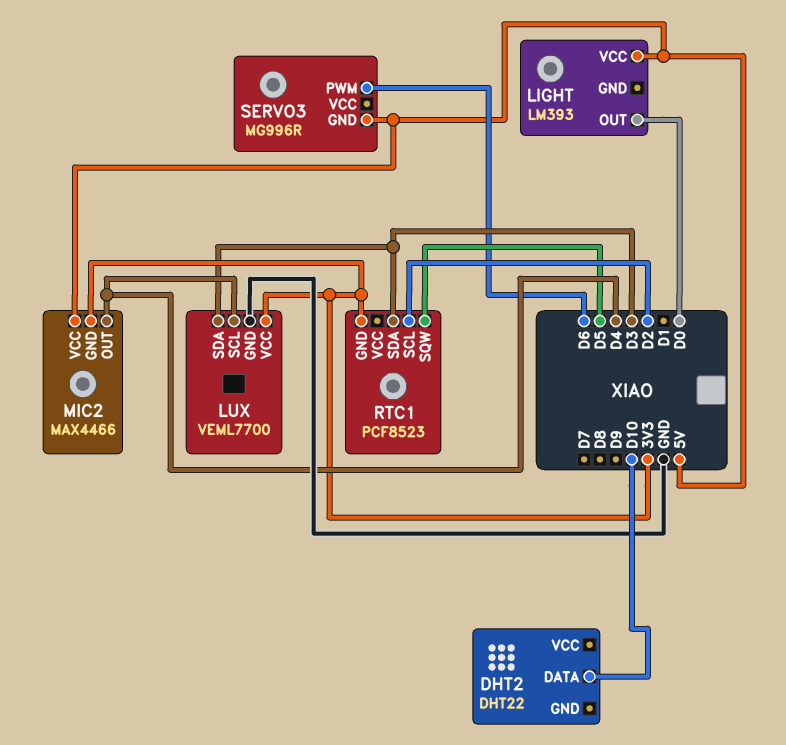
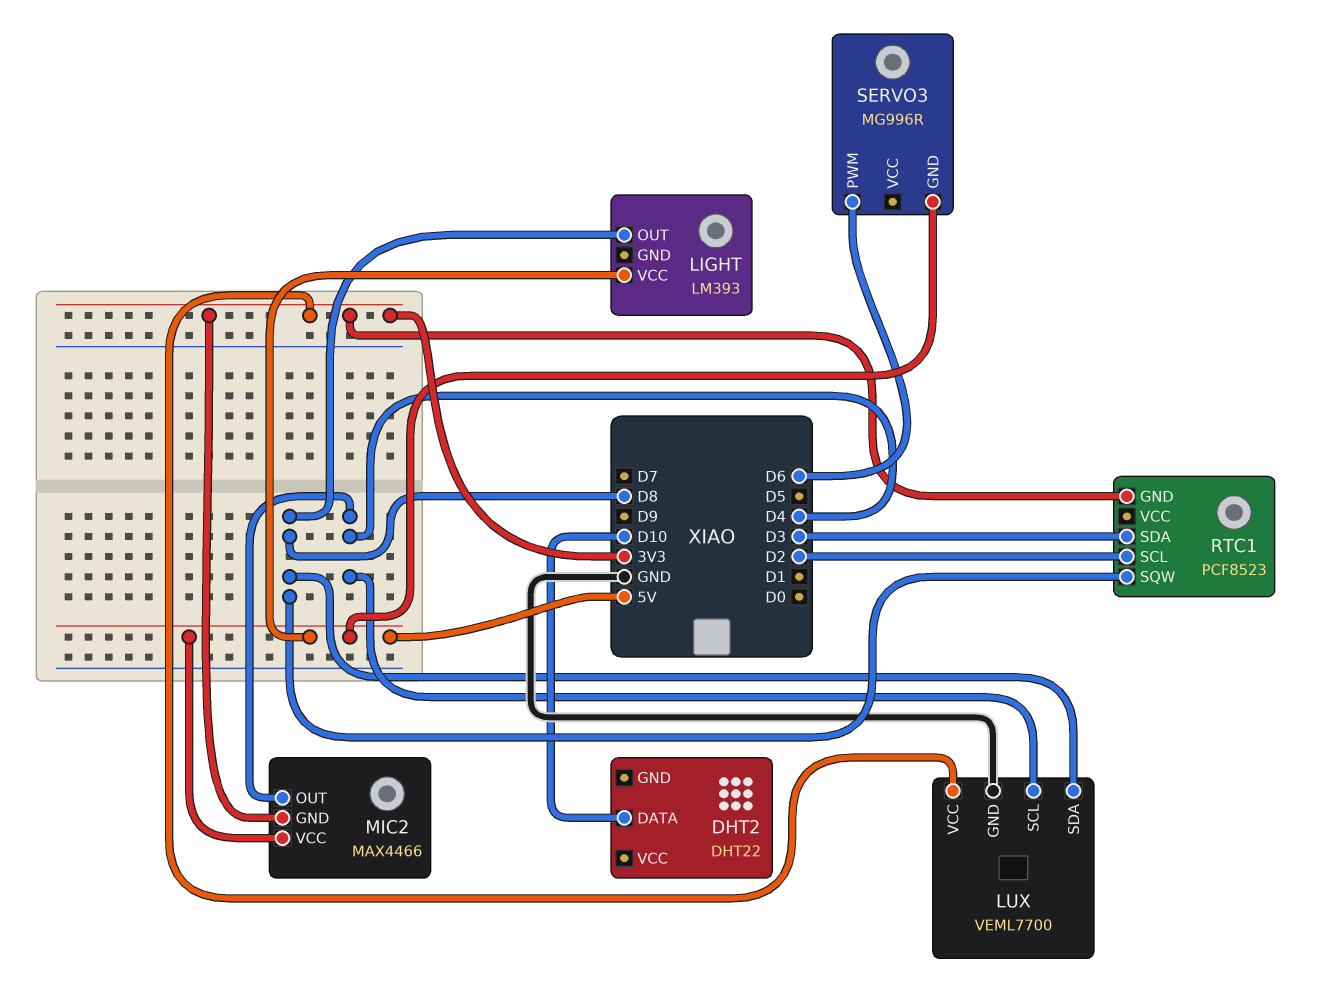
LIGHT pin OUT: D0 -> D8
LUX pin SDA: D3 -> D8
RTC1 pin SQW: D5 -> D8

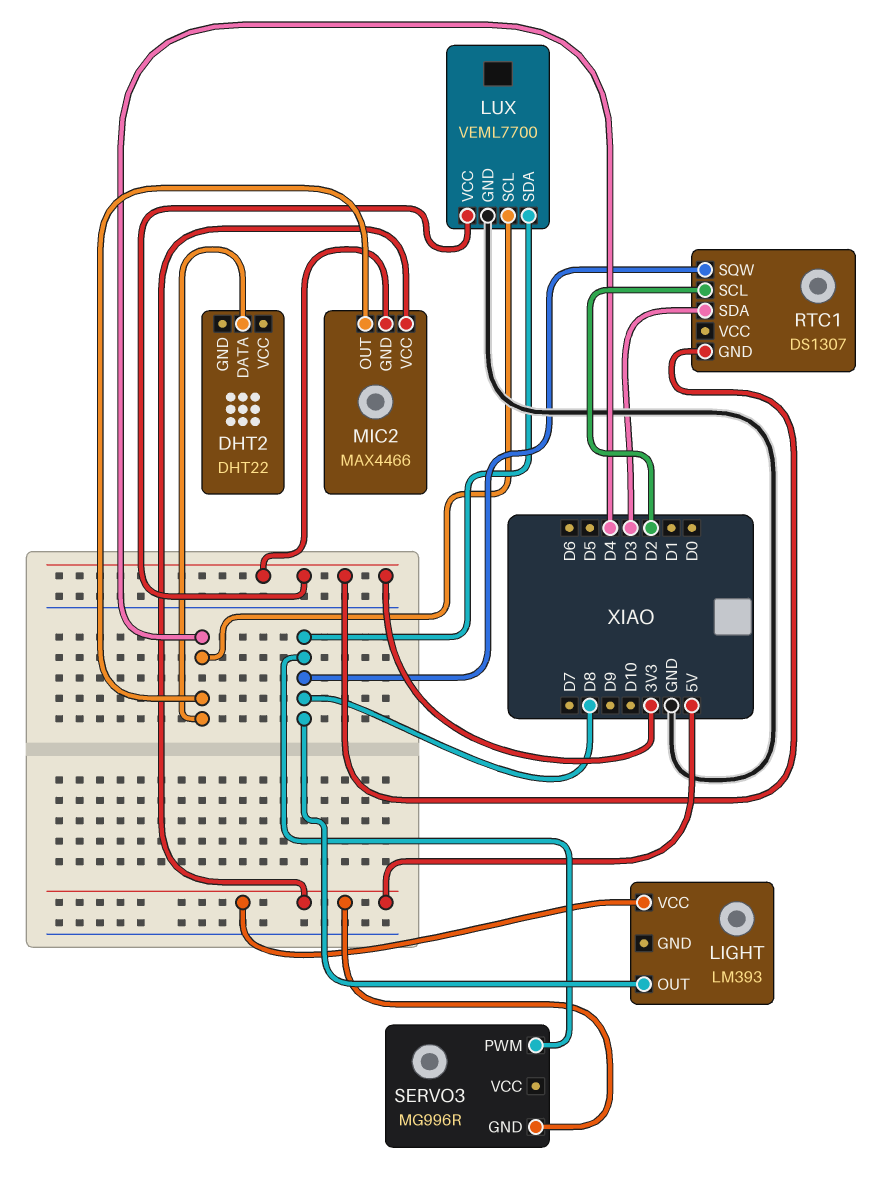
DHT2 pin DATA: D10 -> D4
RTC1: PCF8523 -> DS1307
SERVO3 pin PWM: D6 -> D8

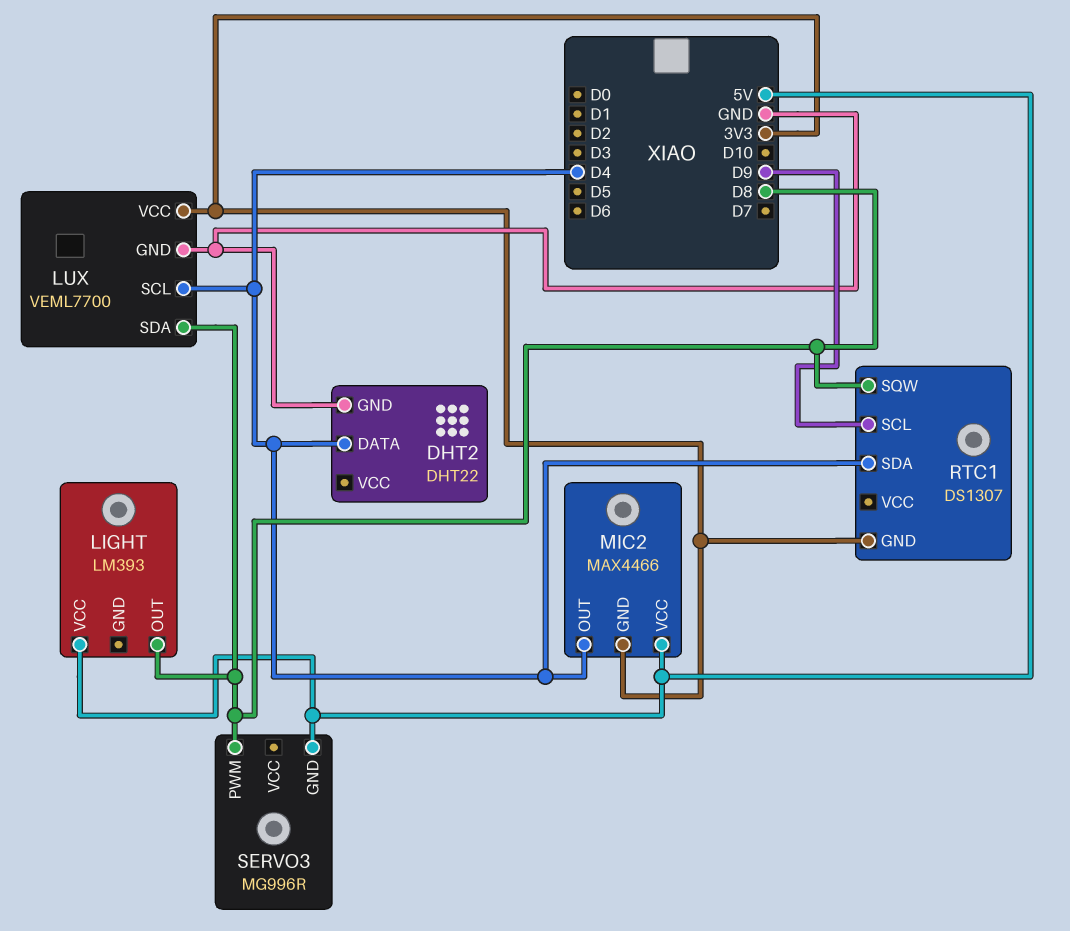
DHT2 pin GND: none -> GND
RTC1 pin SCL: D2 -> D9
RTC1 pin SDA: D3 -> D4

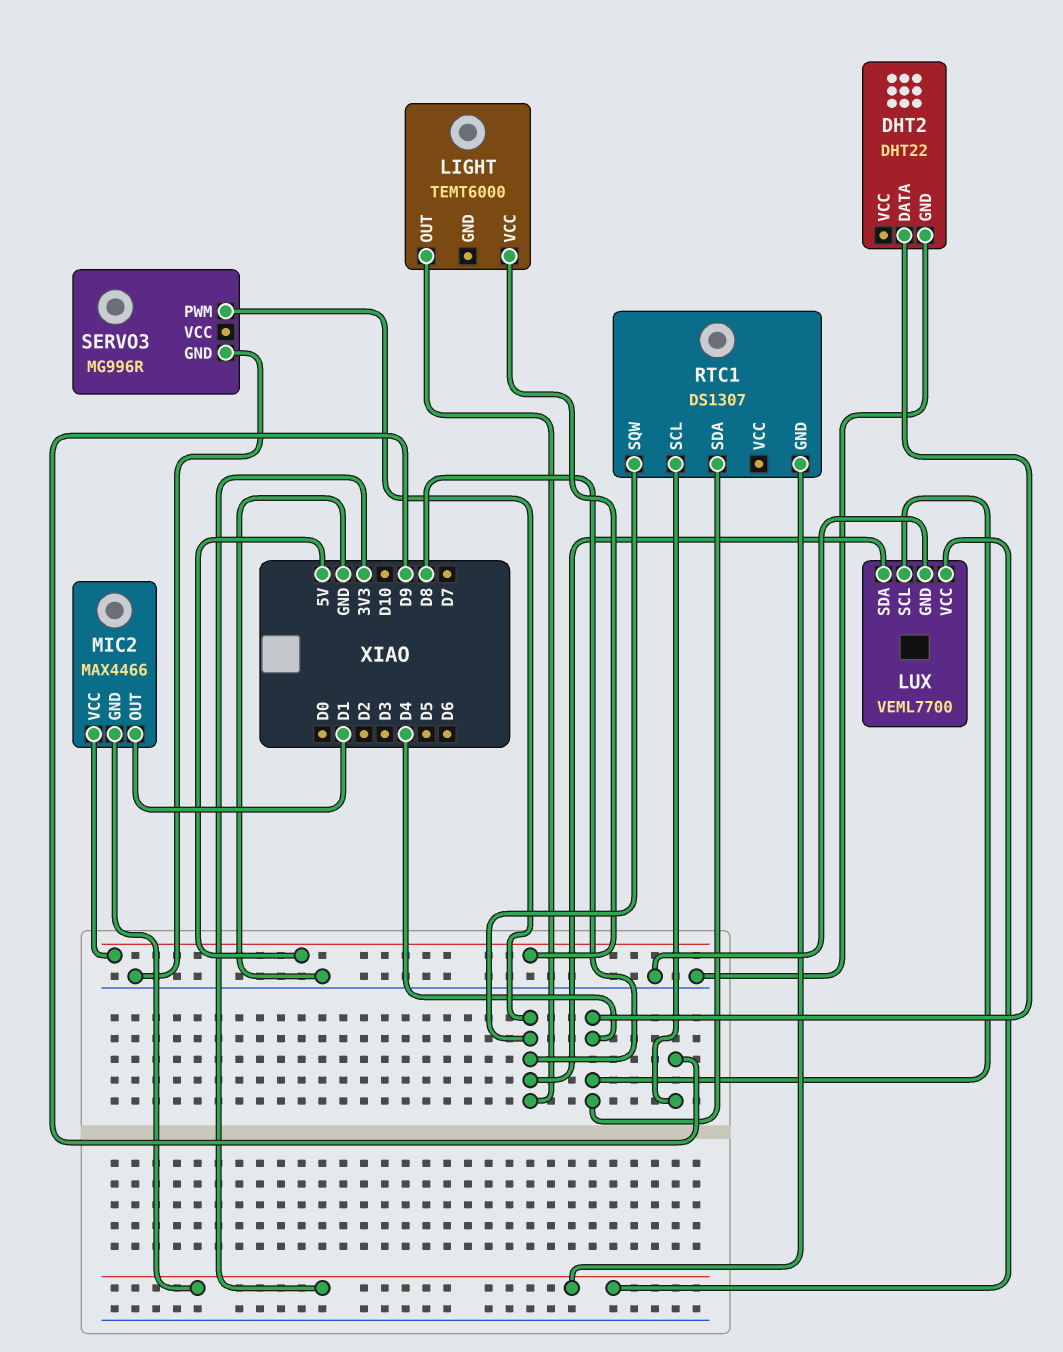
LIGHT: LM393 -> TEMT6000
MIC2 pin OUT: D4 -> D1
SERVO3 pin GND: 5V -> GND

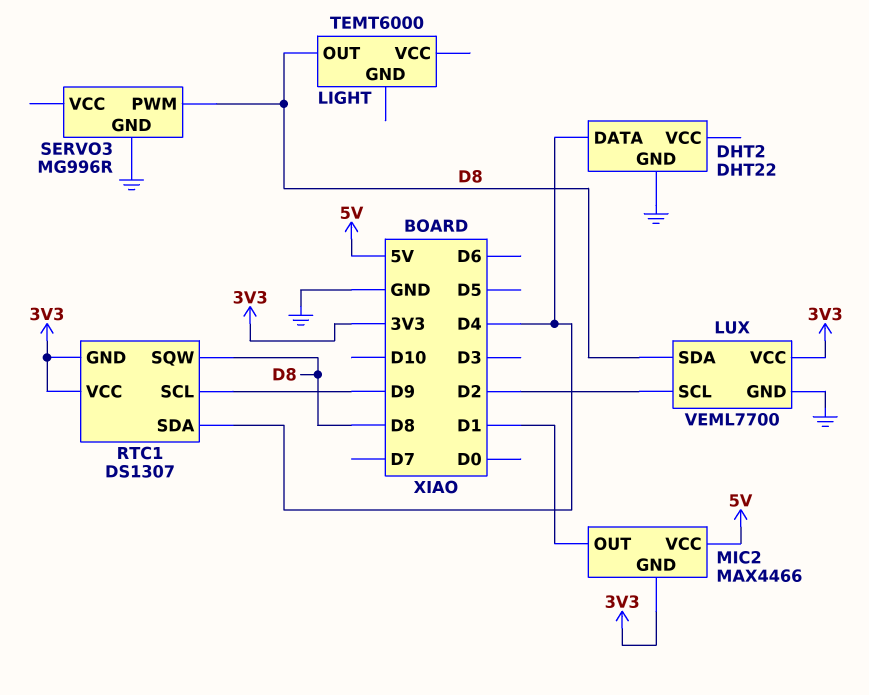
LIGHT pin VCC: 5V -> none
LUX pin SCL: D4 -> D2
RTC1 pin VCC: none -> 3V3

